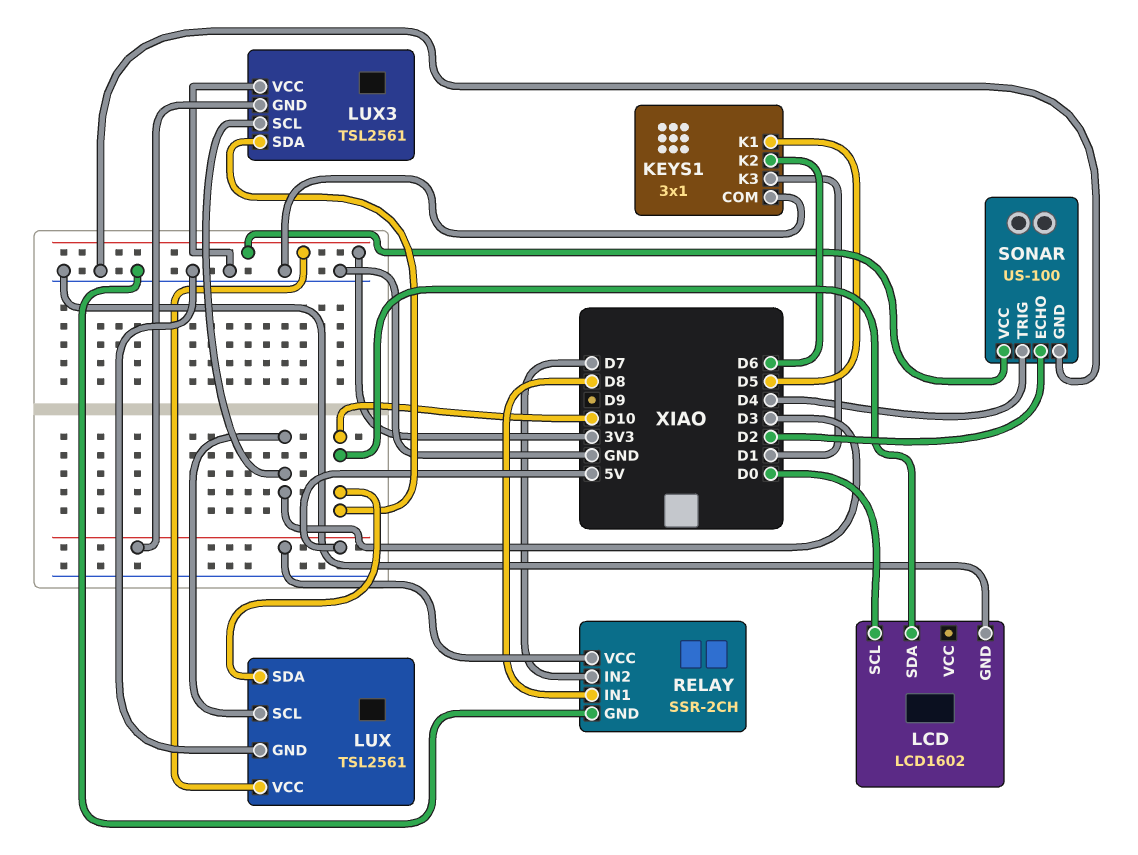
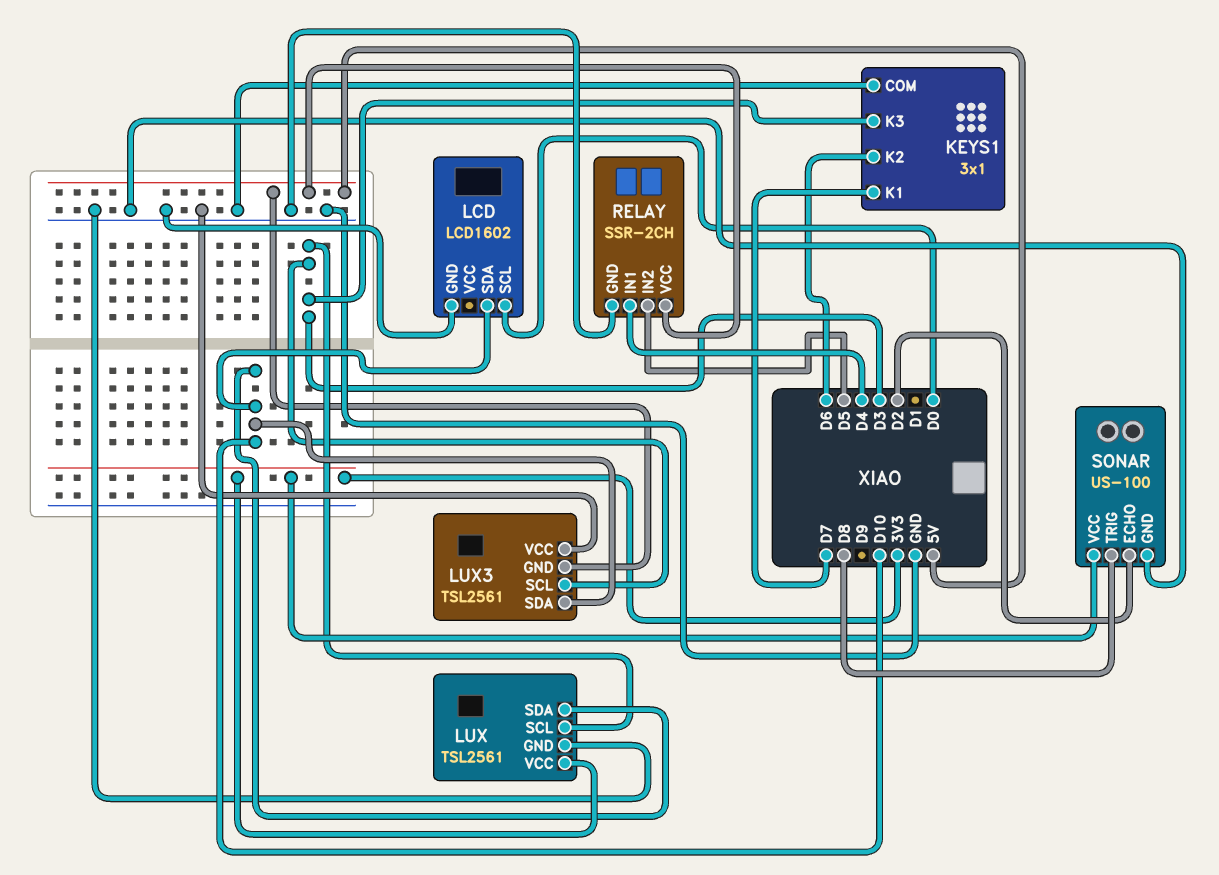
KEYS1 pin K1: D5 -> D7
KEYS1 pin K3: D1 -> D3
RELAY pin IN1: D8 -> D4
RELAY pin IN2: D7 -> D5
SONAR pin TRIG: D4 -> D8

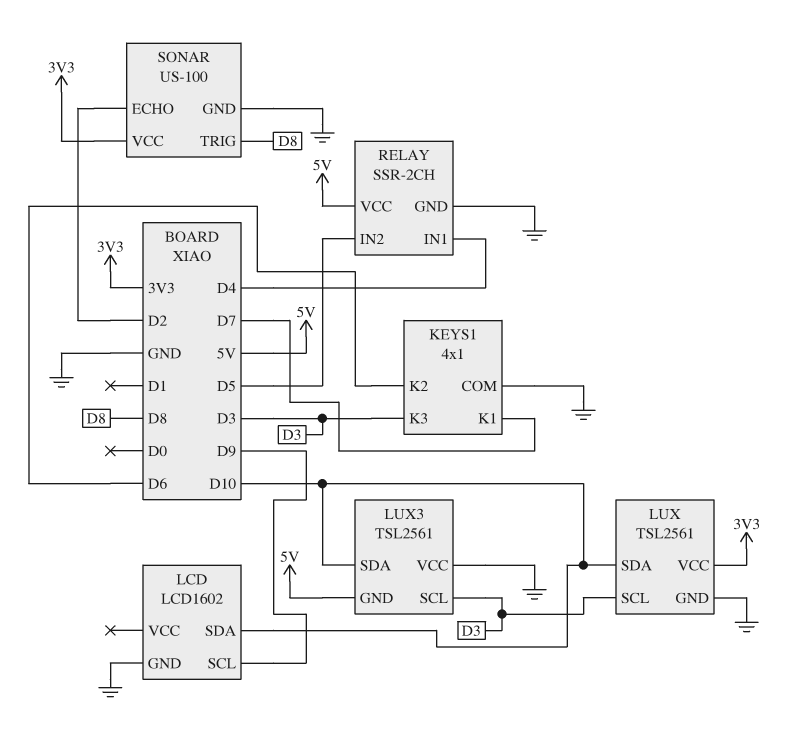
KEYS1: 3x1 -> 4x1
LCD pin SCL: D0 -> D9

